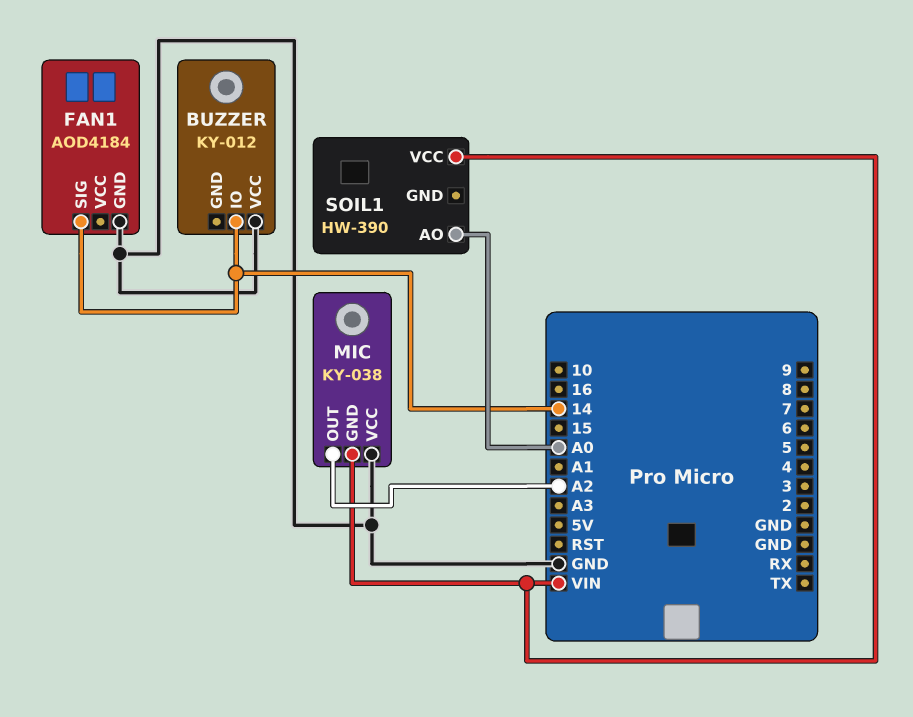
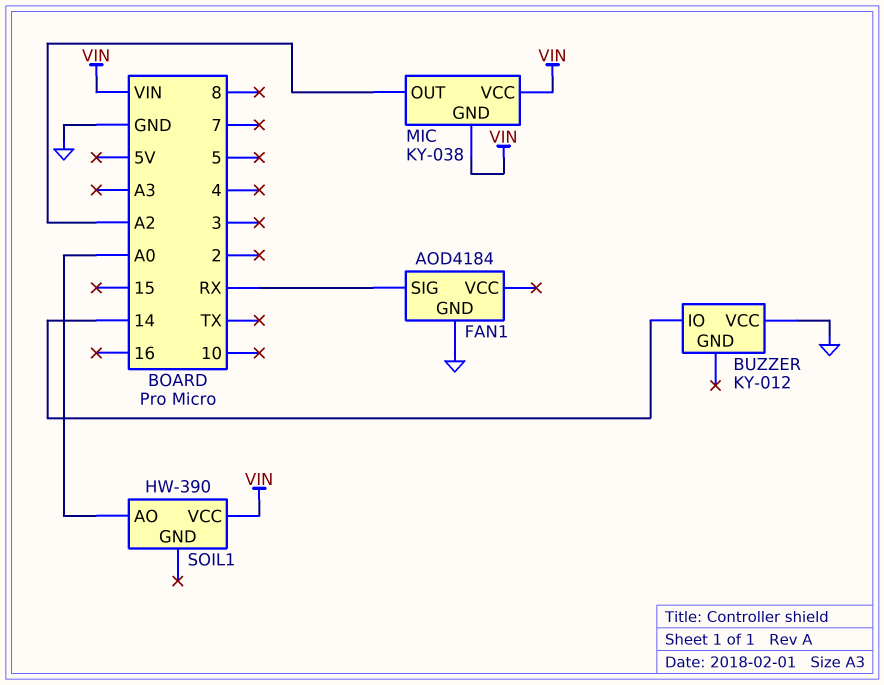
FAN1 pin SIG: 14 -> RX
MIC pin VCC: GND -> VIN

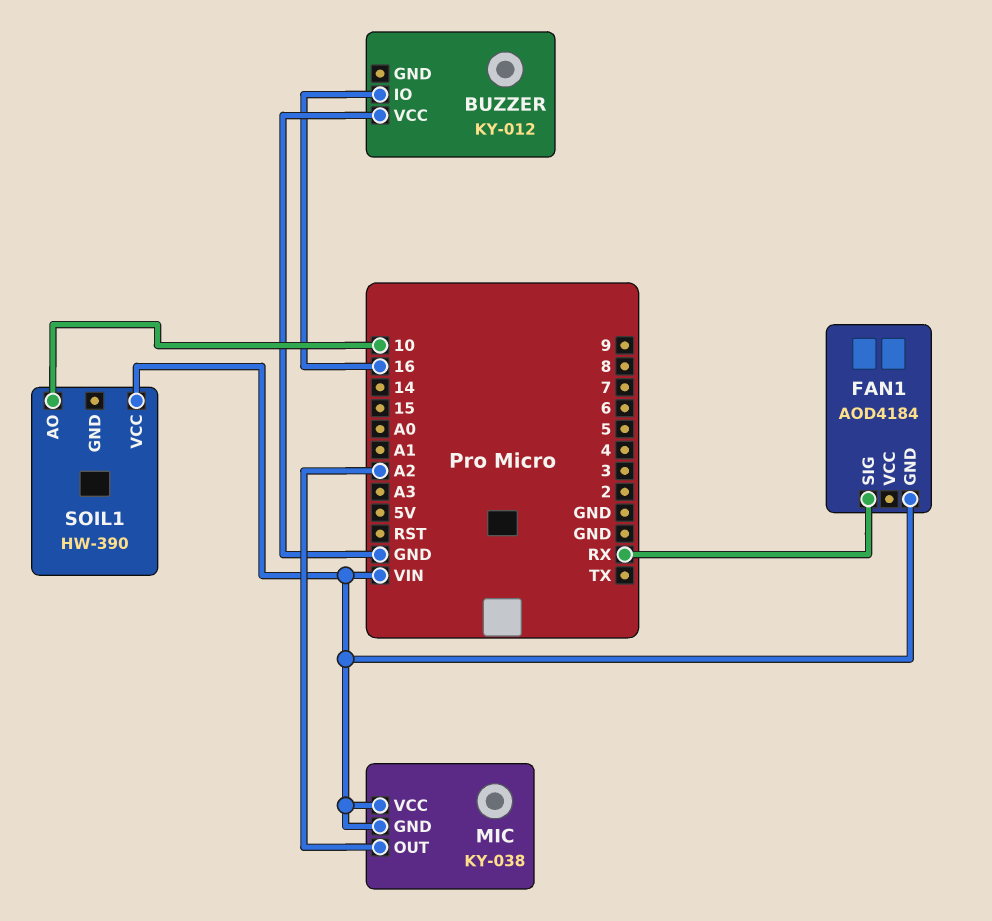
BUZZER pin IO: 14 -> 16
FAN1 pin GND: GND -> VIN
SOIL1 pin AO: A0 -> 10

